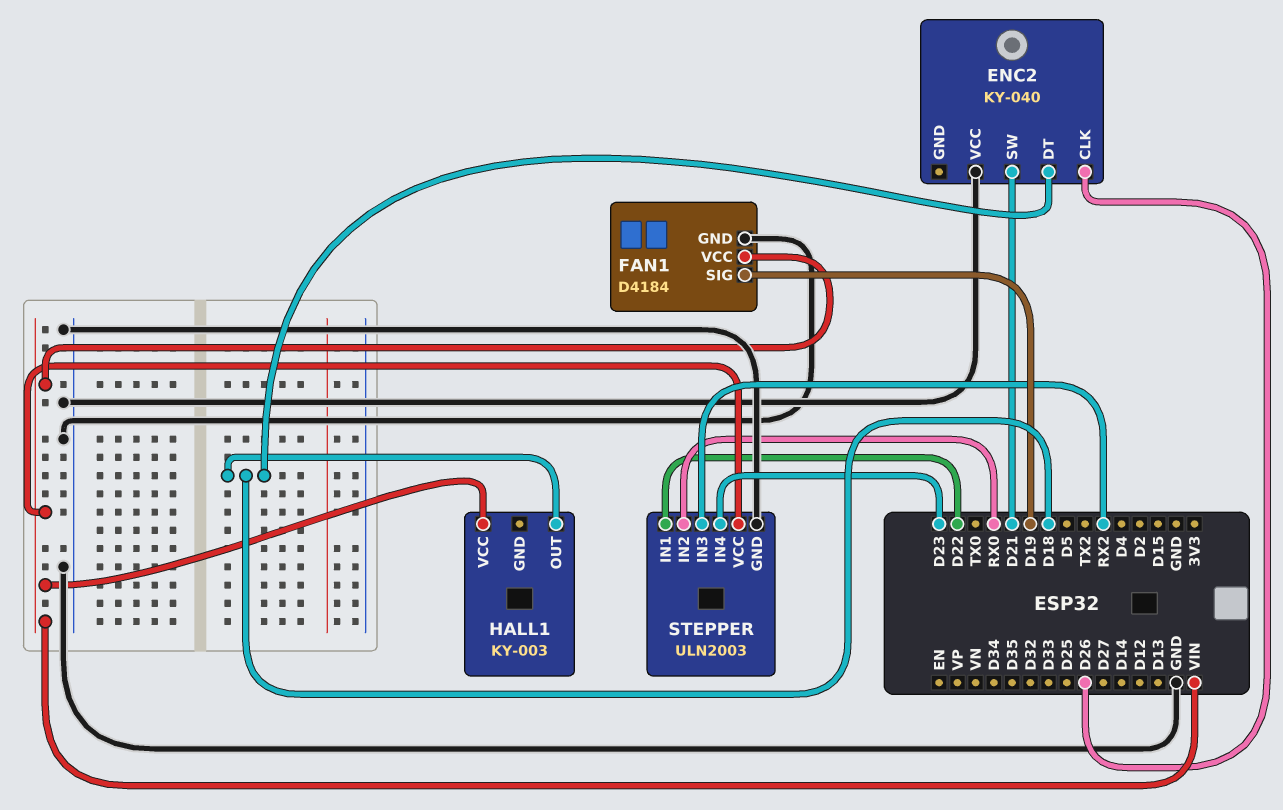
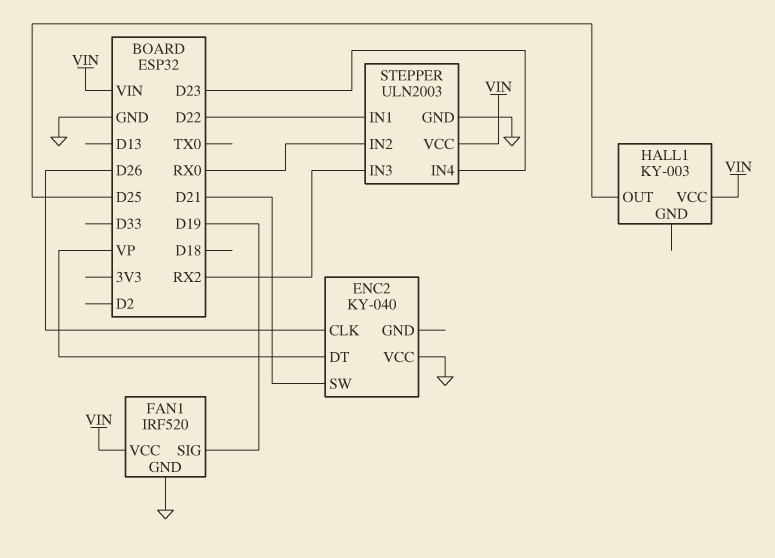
ENC2 pin DT: D18 -> VP
FAN1: D4184 -> IRF520
HALL1 pin OUT: D18 -> D25

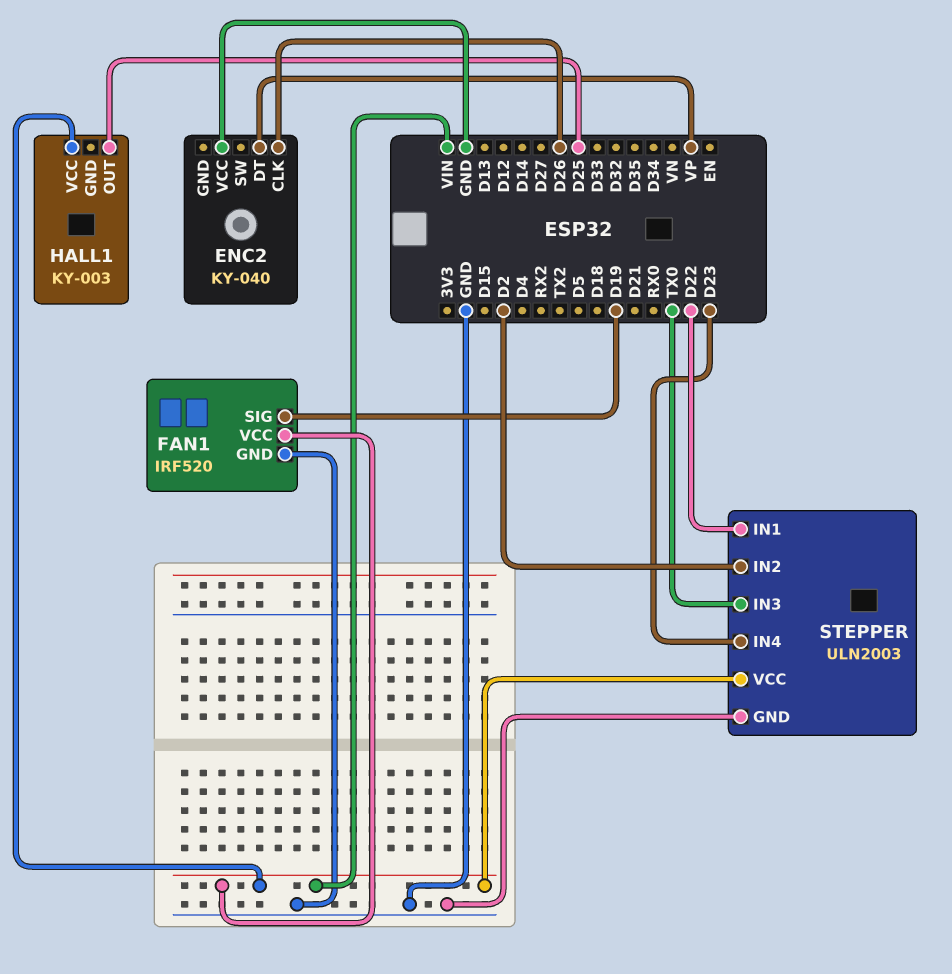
ENC2 pin SW: D21 -> none
STEPPER pin IN2: RX0 -> D2
STEPPER pin IN3: RX2 -> TX0

